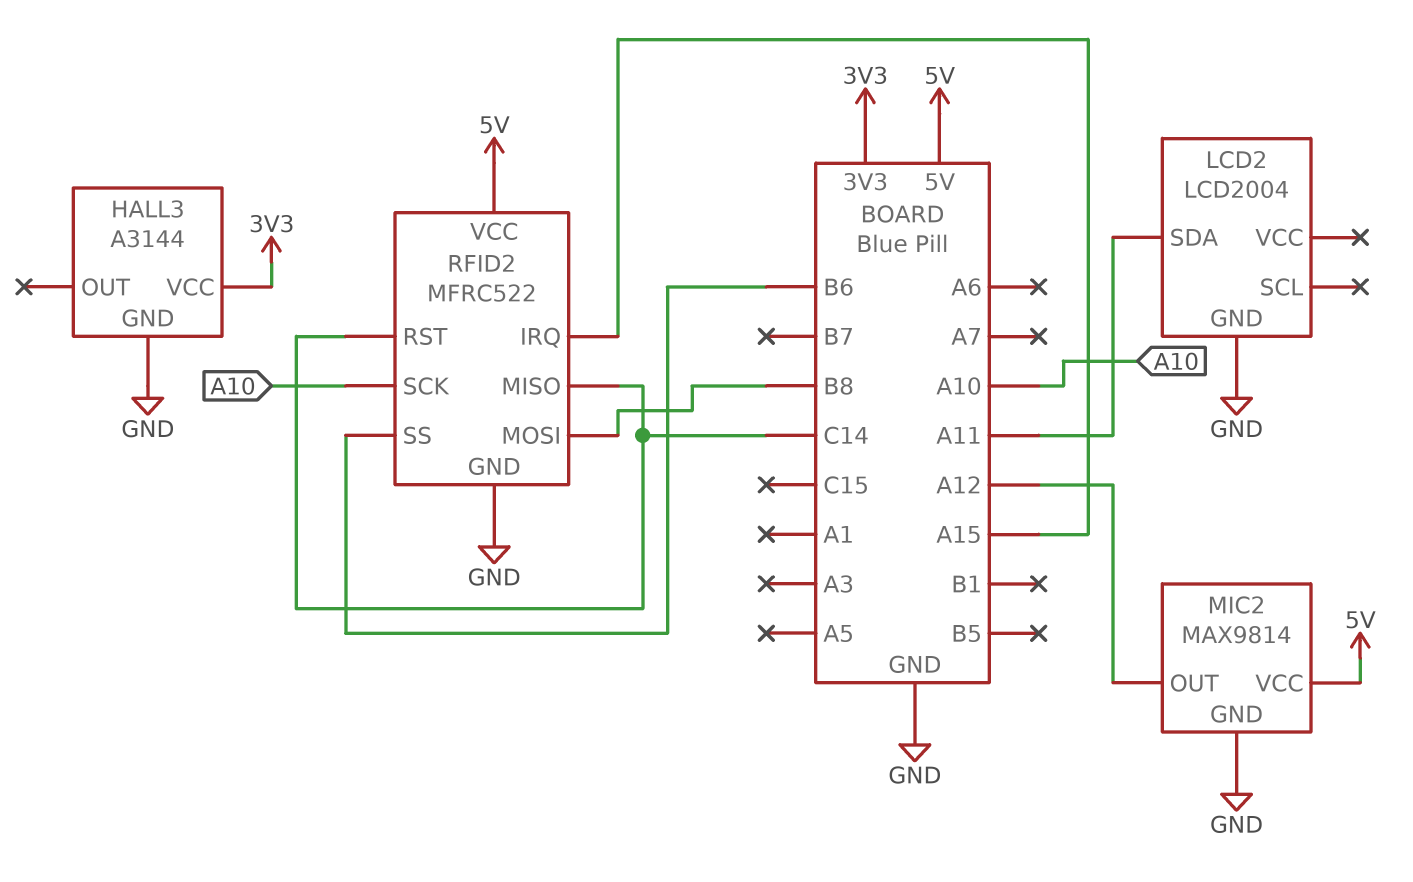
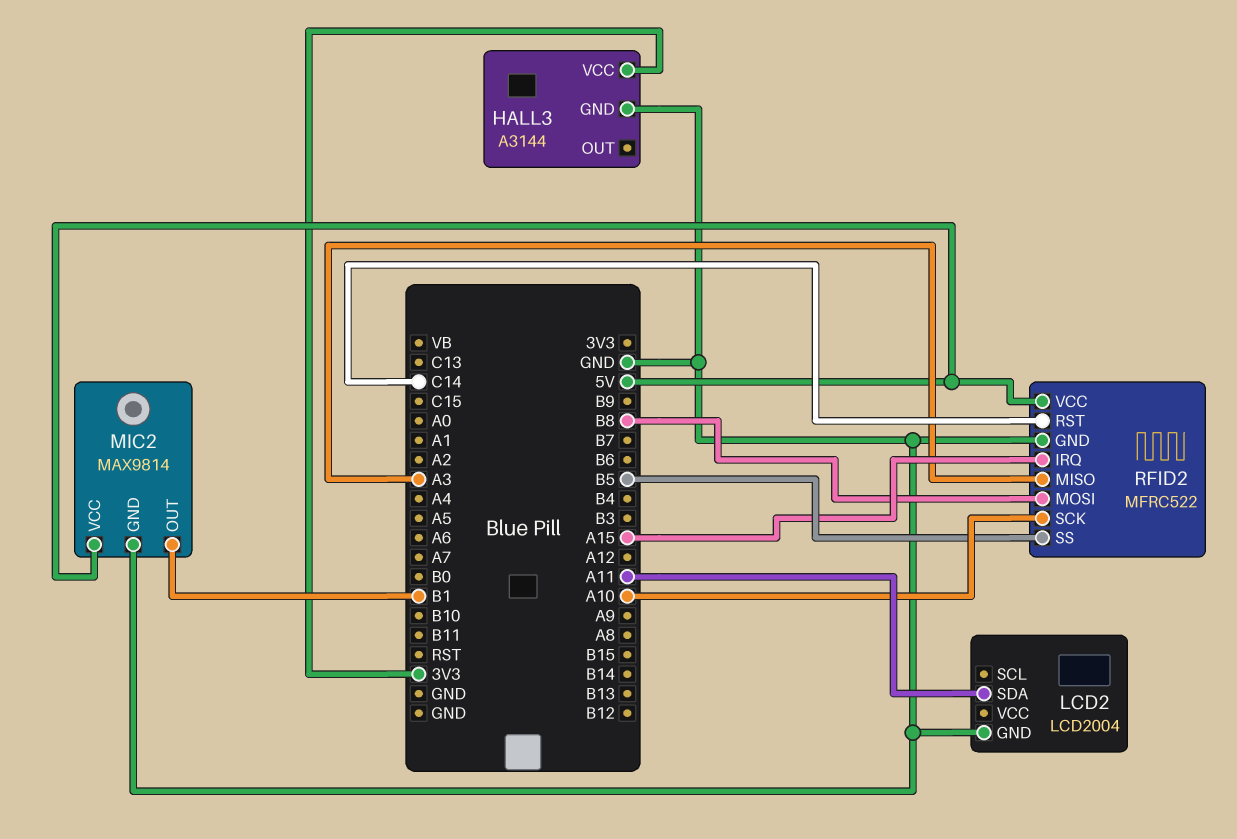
MIC2 pin OUT: A12 -> B1
RFID2 pin MISO: C14 -> A3
RFID2 pin SS: B6 -> B5

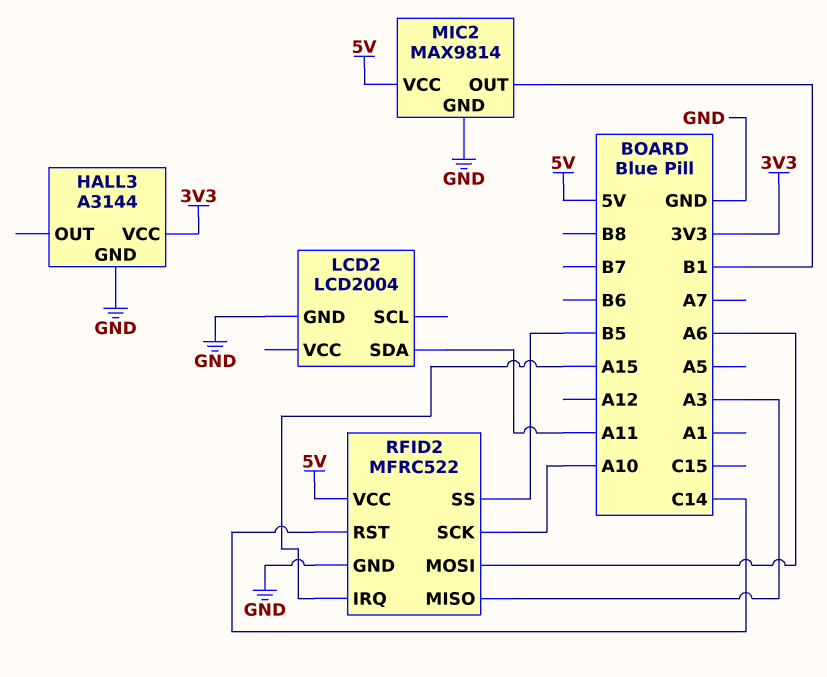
RFID2 pin MOSI: B8 -> A6

